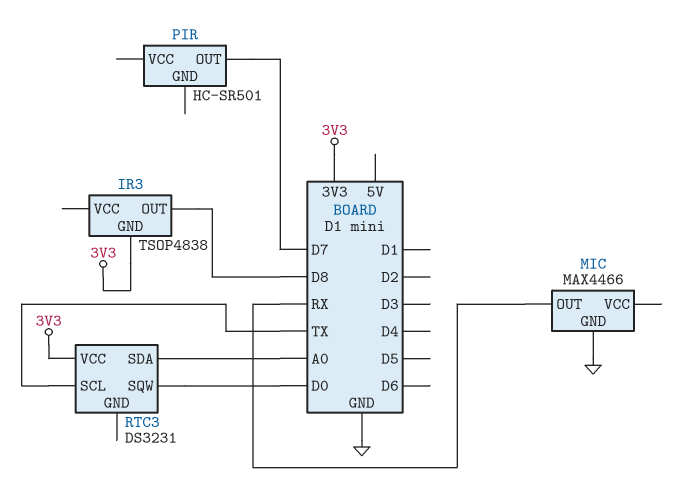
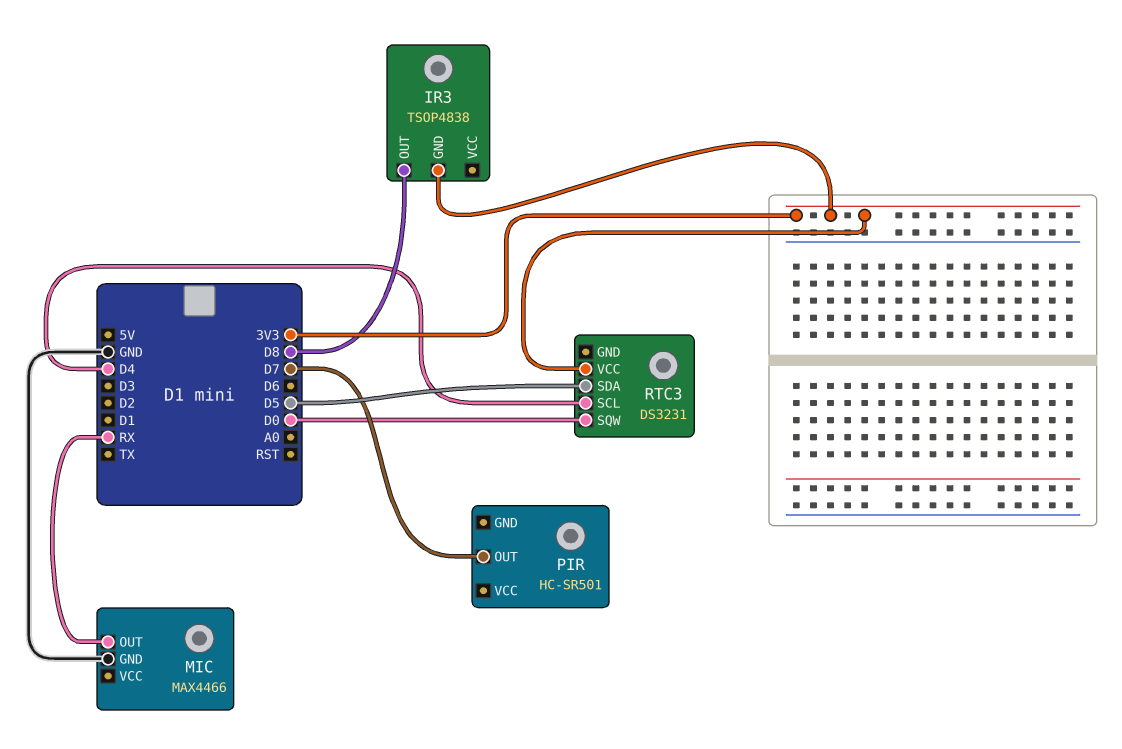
RTC3 pin SCL: TX -> D4
RTC3 pin SDA: A0 -> D5

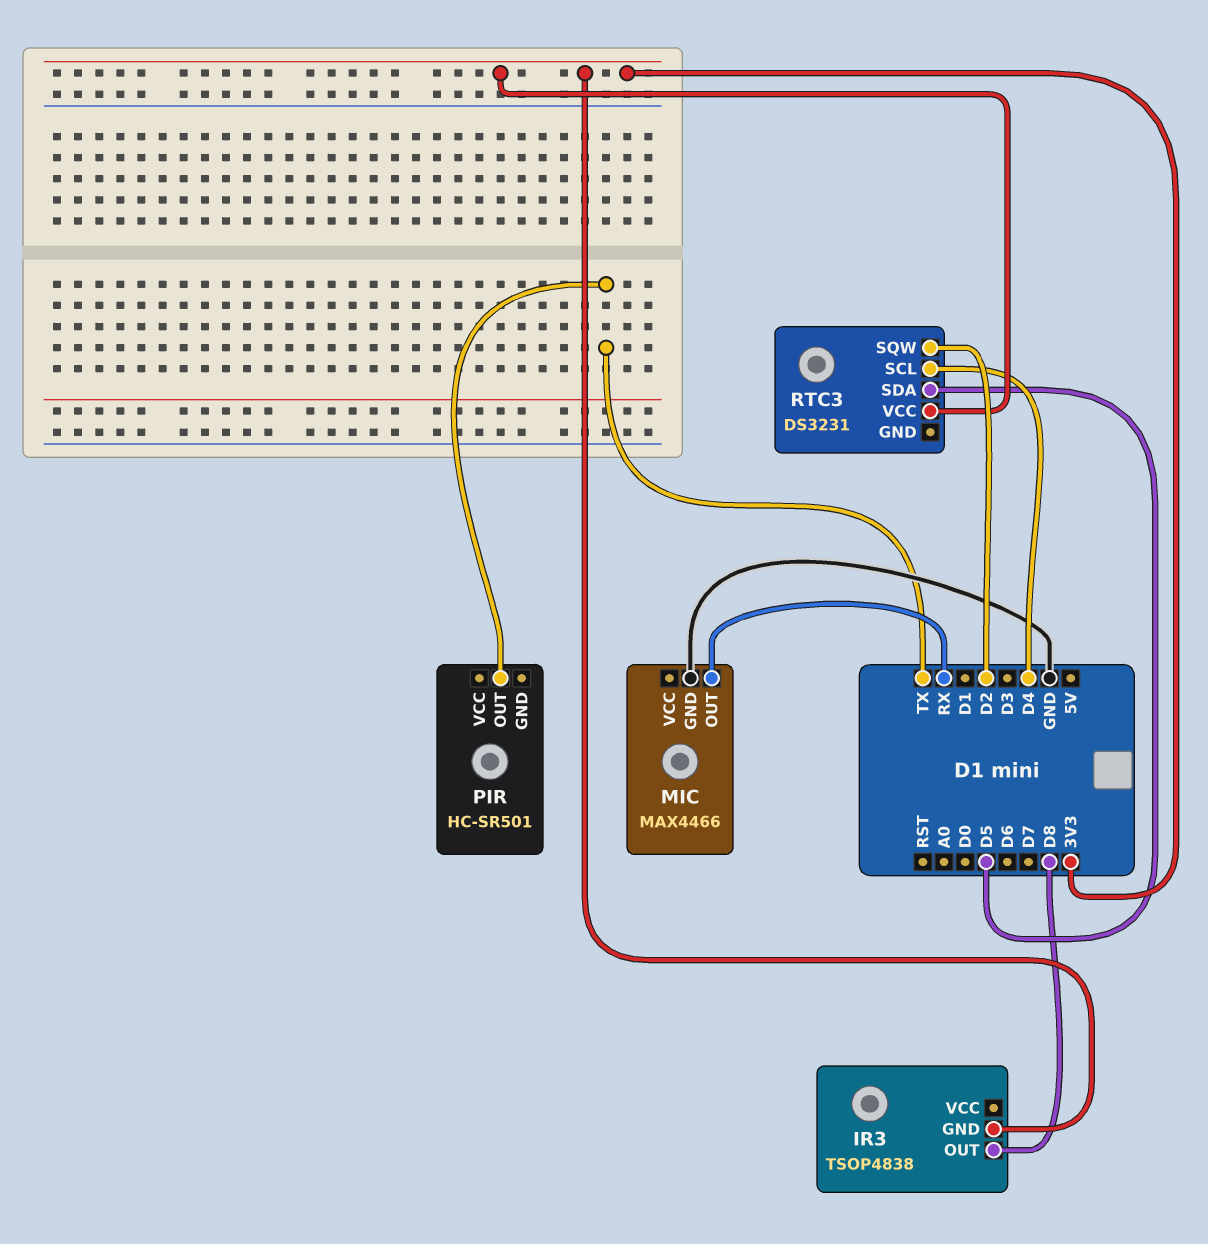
PIR pin OUT: D7 -> TX
RTC3 pin SQW: D0 -> D2

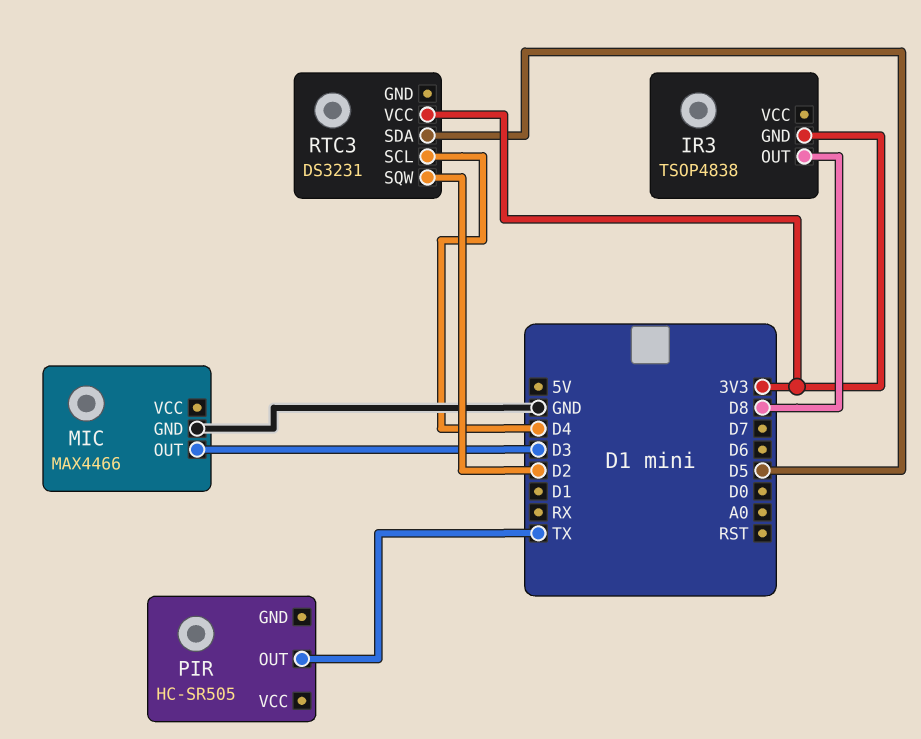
MIC pin OUT: RX -> D3
PIR: HC-SR501 -> HC-SR505

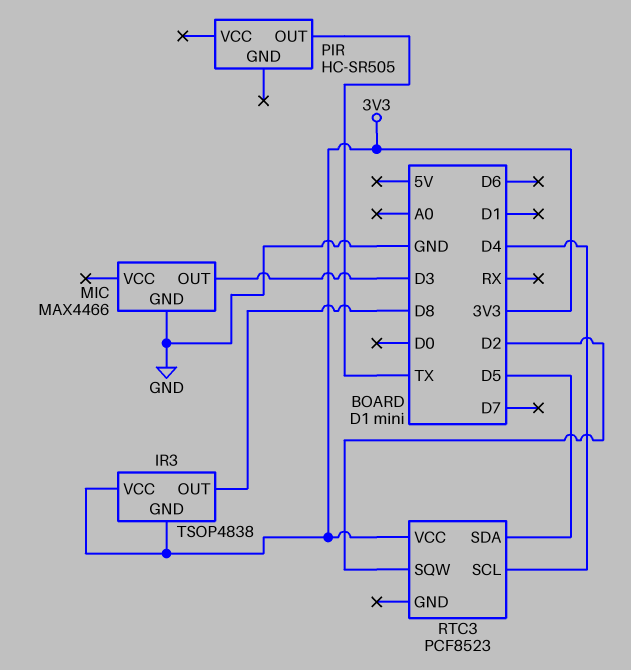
IR3 pin VCC: none -> 3V3
RTC3: DS3231 -> PCF8523

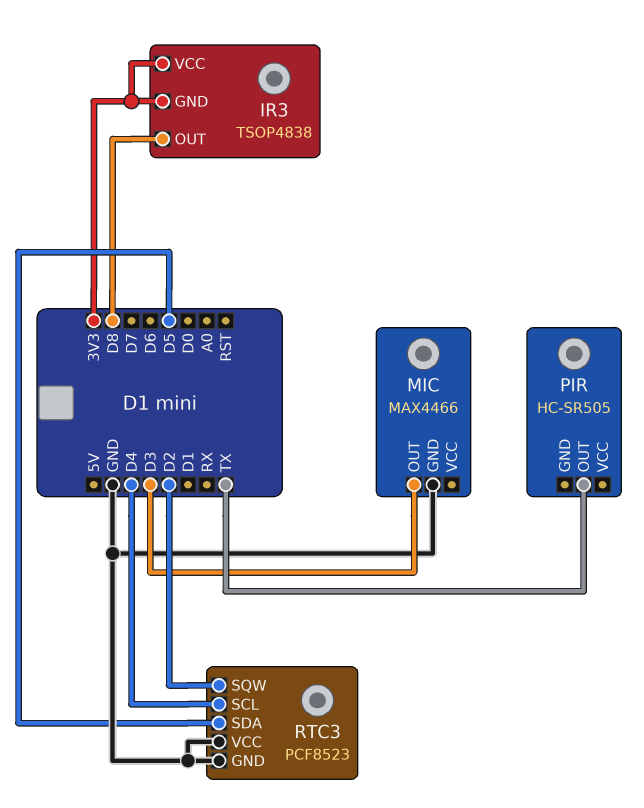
RTC3 pin GND: none -> GND
RTC3 pin VCC: 3V3 -> GND

